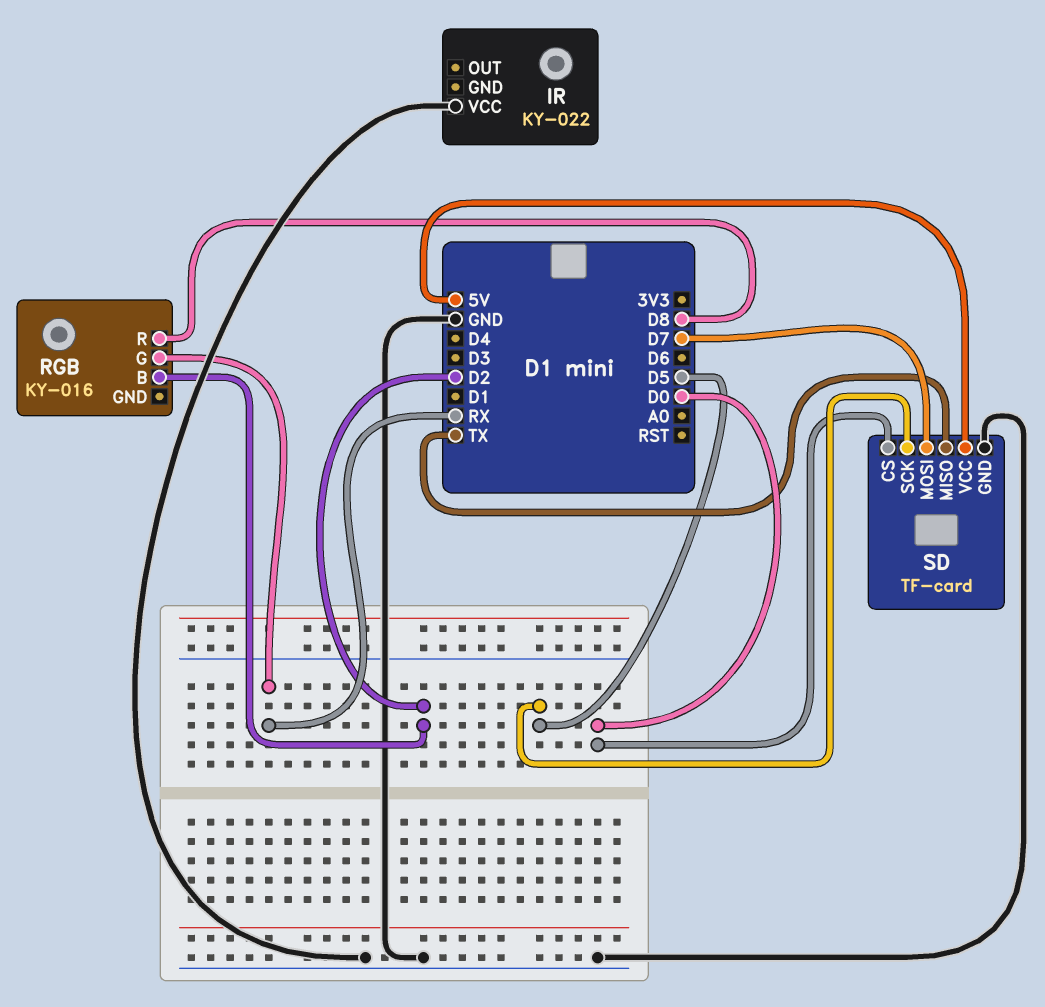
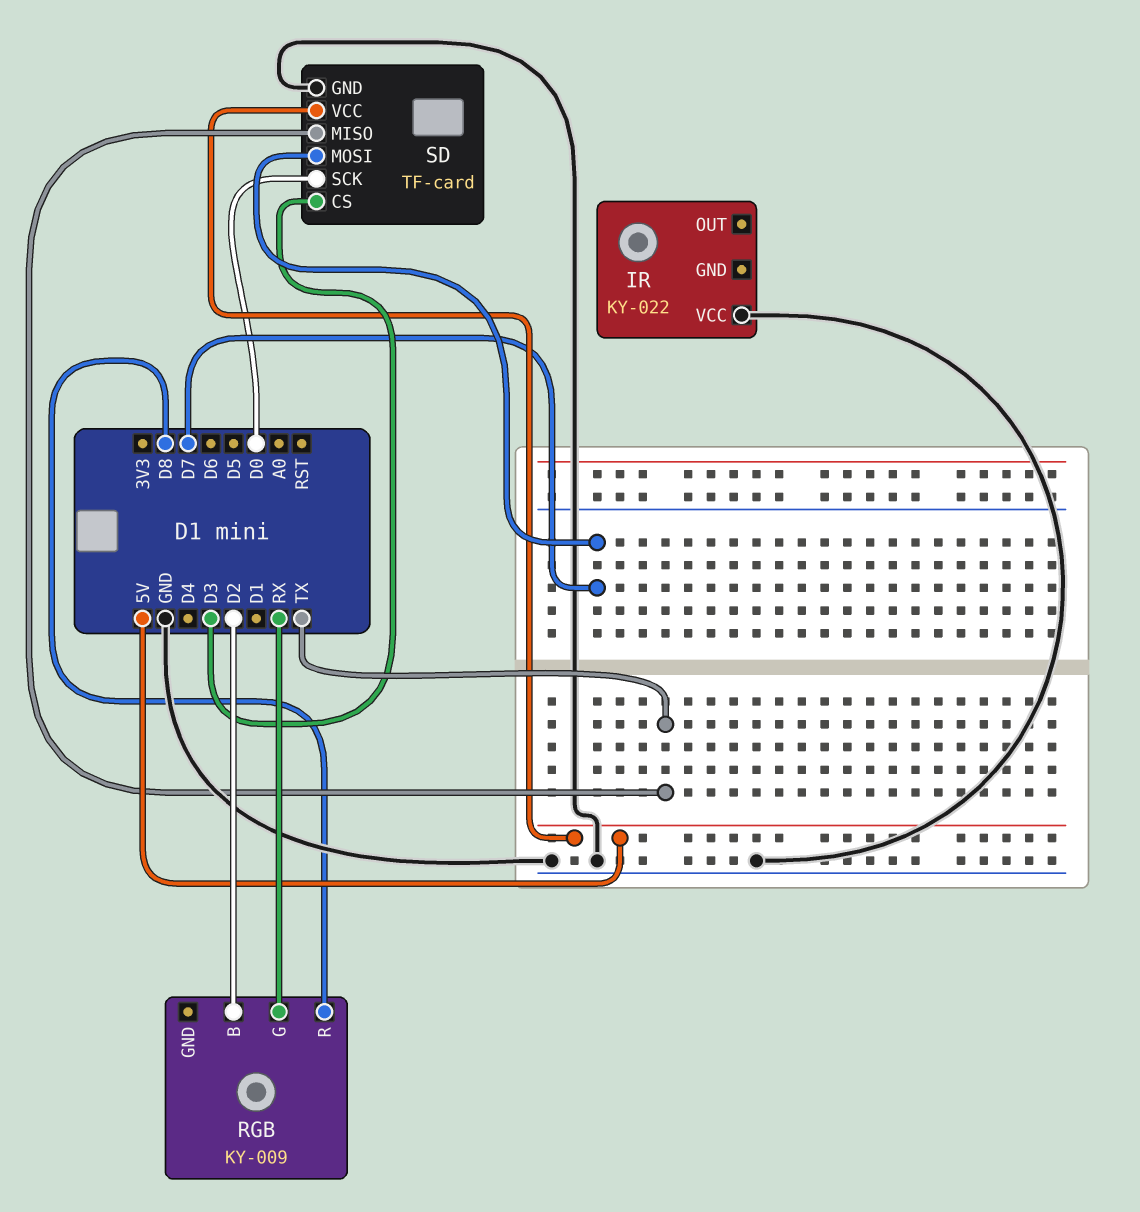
RGB: KY-016 -> KY-009
SD pin CS: D0 -> D3
SD pin SCK: D5 -> D0

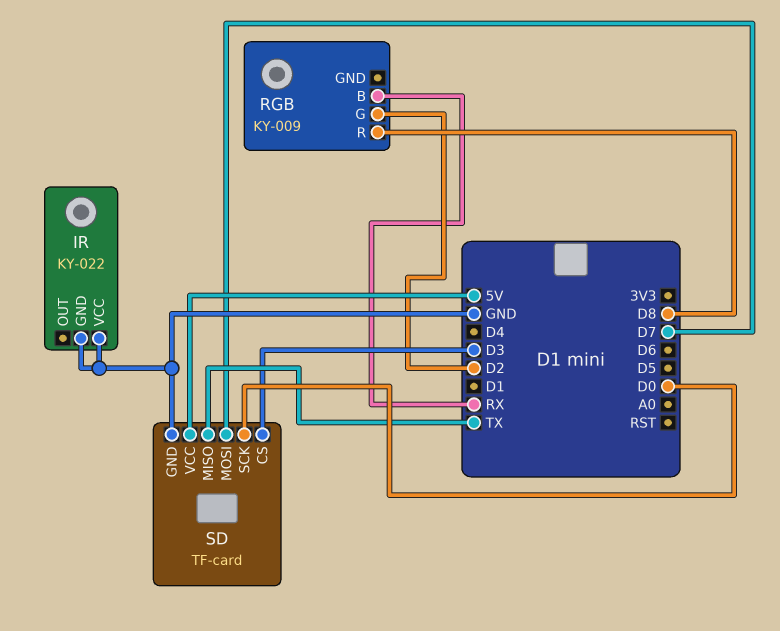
IR pin GND: none -> GND
RGB pin B: D2 -> RX
RGB pin G: RX -> D2

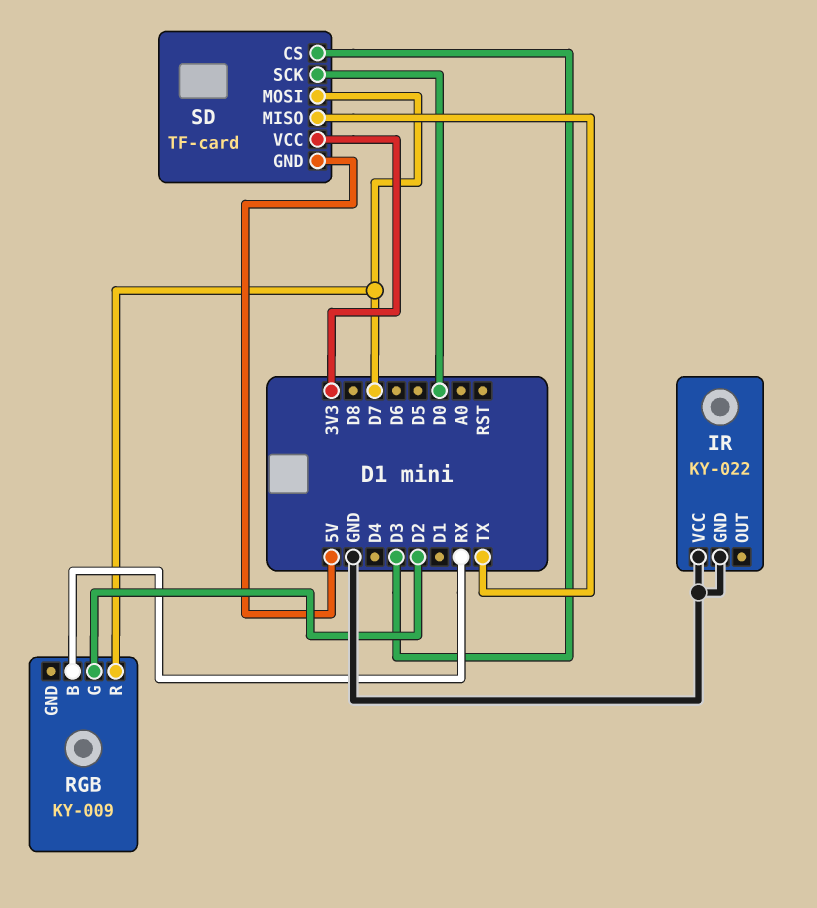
RGB pin R: D8 -> D7
SD pin GND: GND -> 5V
SD pin VCC: 5V -> 3V3

